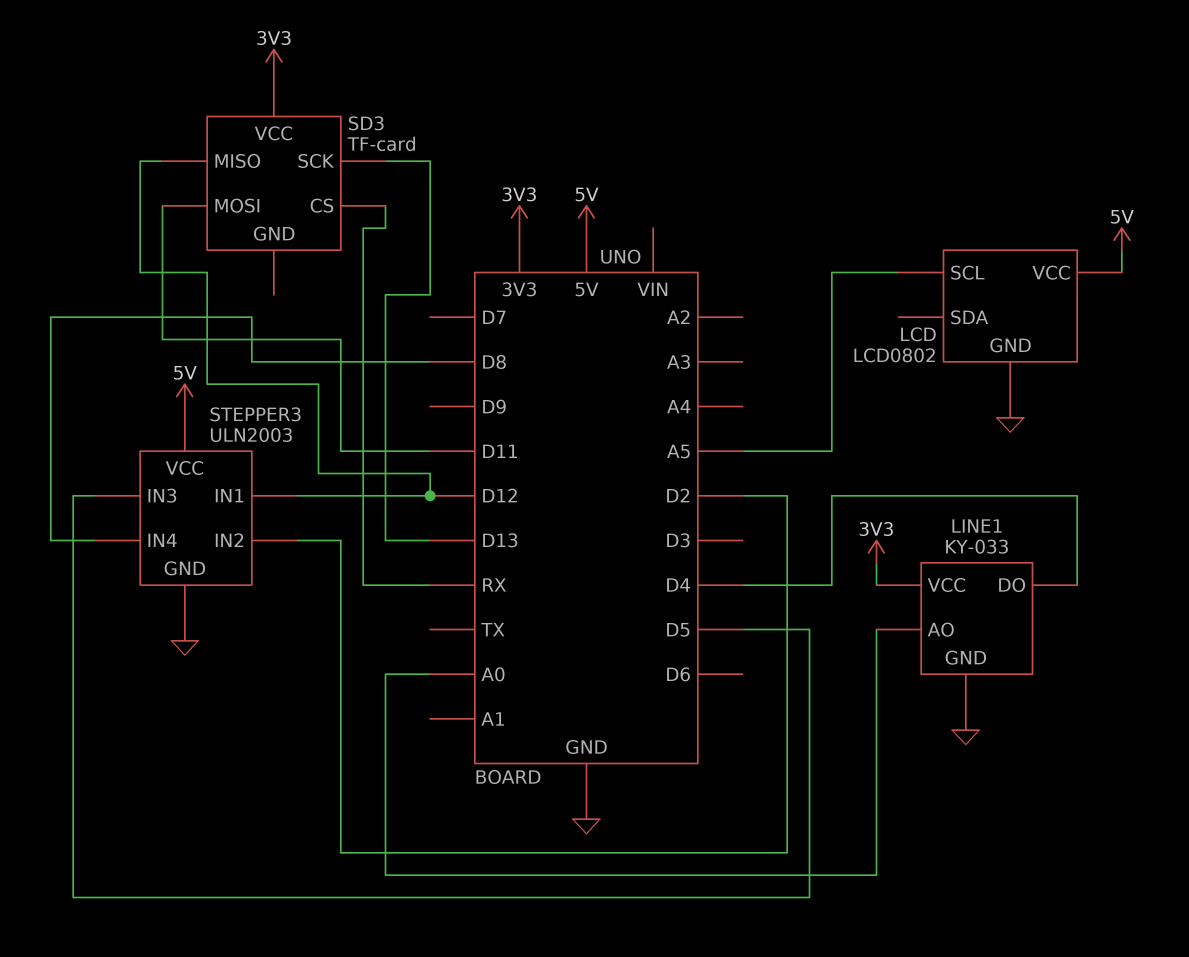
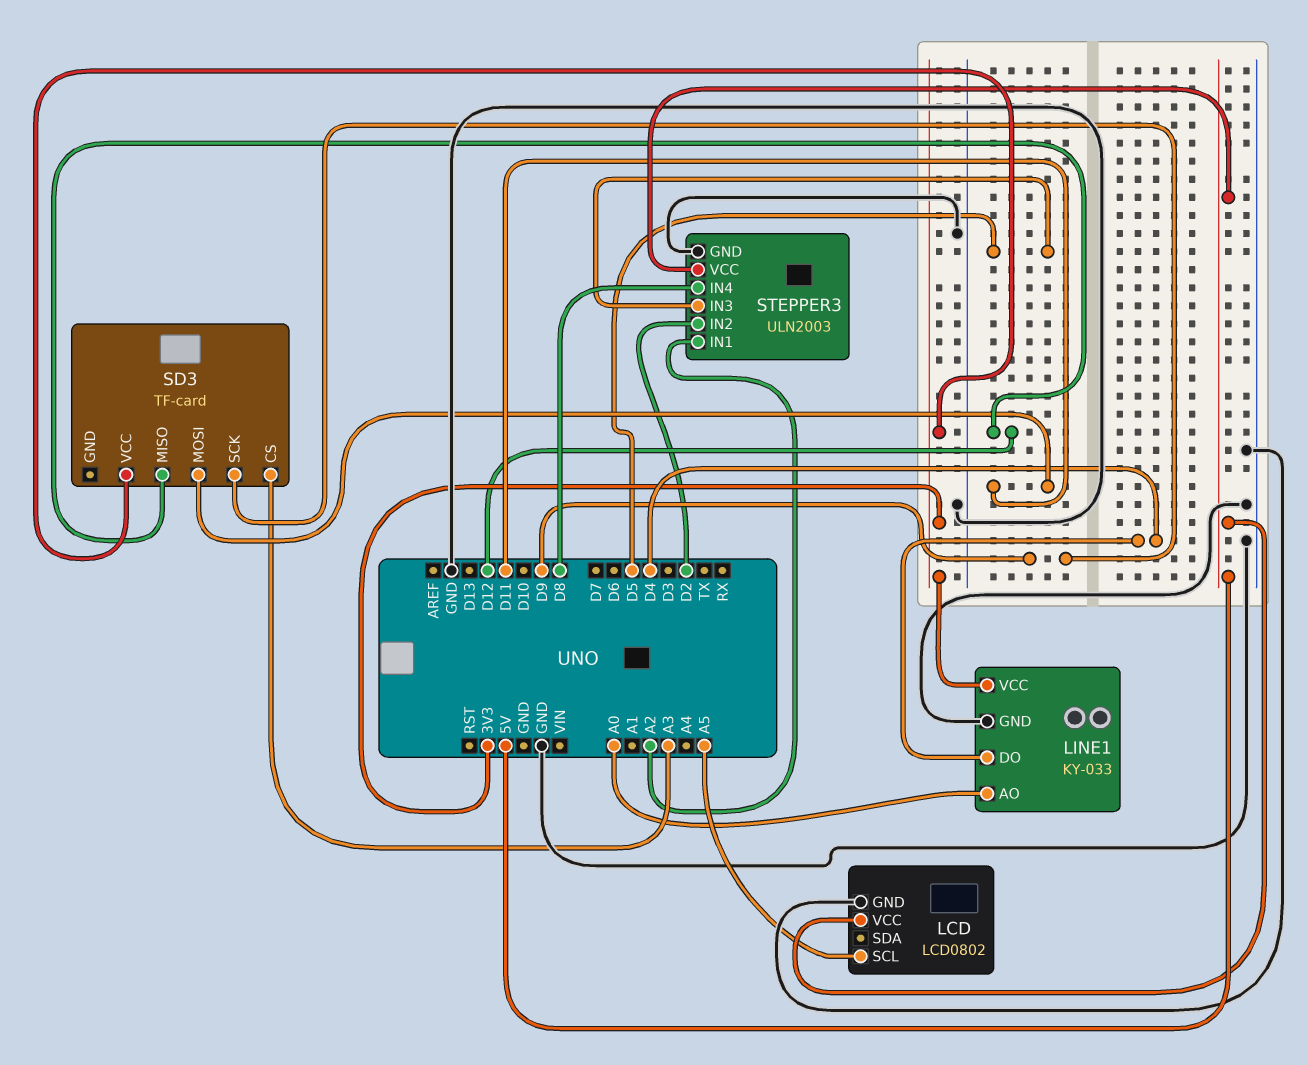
SD3 pin CS: RX -> A3
SD3 pin SCK: D13 -> D9
STEPPER3 pin IN1: D12 -> A2

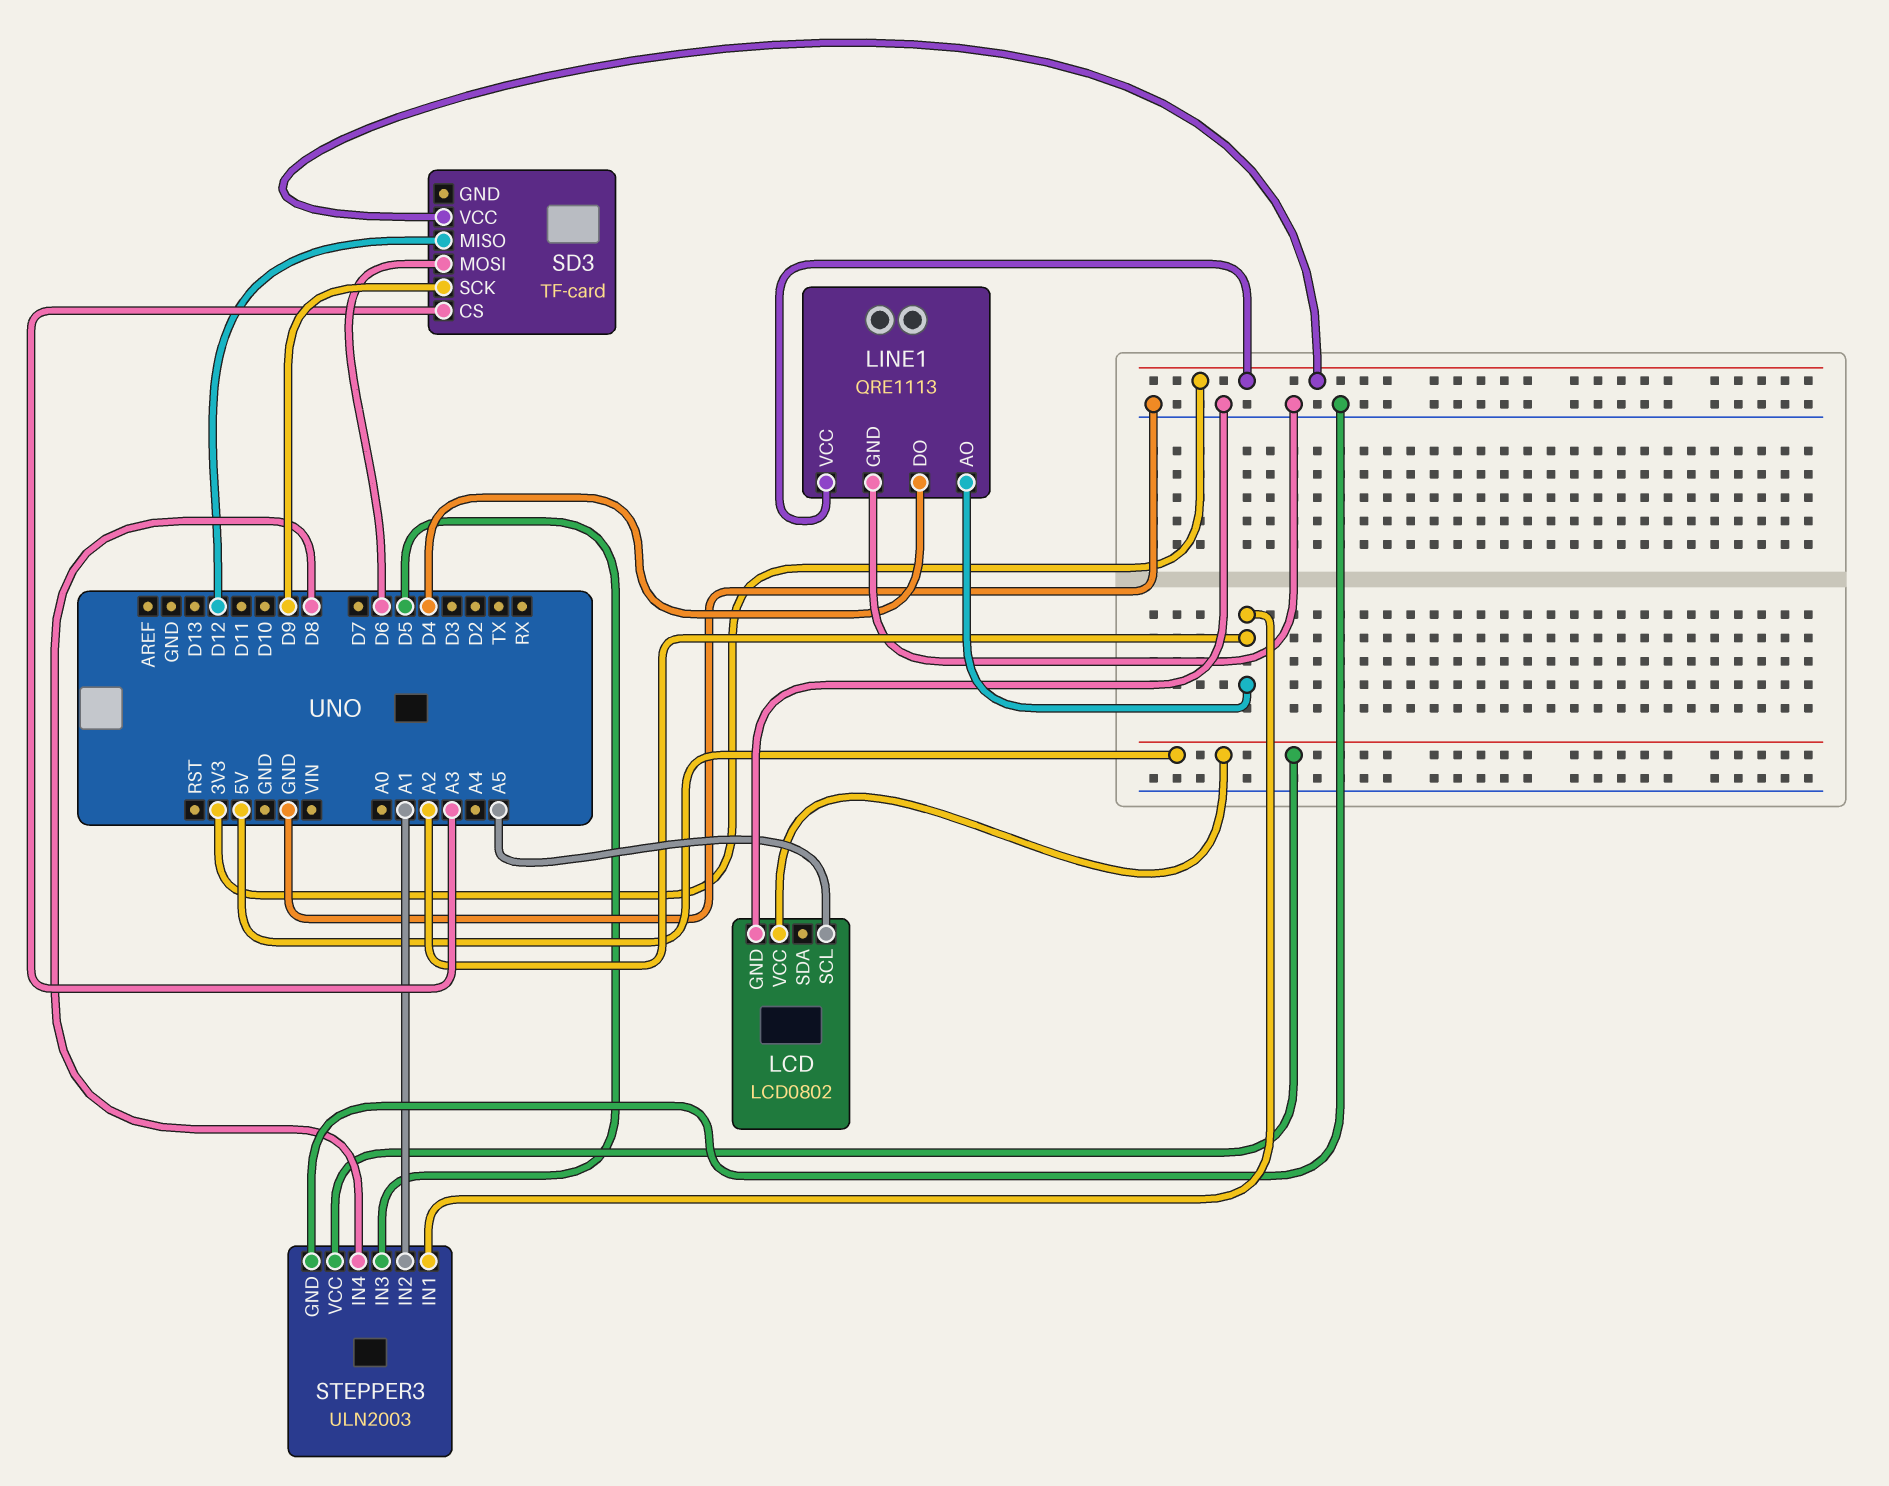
LINE1: KY-033 -> QRE1113
LINE1 pin AO: A0 -> A2
SD3 pin MOSI: D11 -> D6
STEPPER3 pin IN2: D2 -> A1

